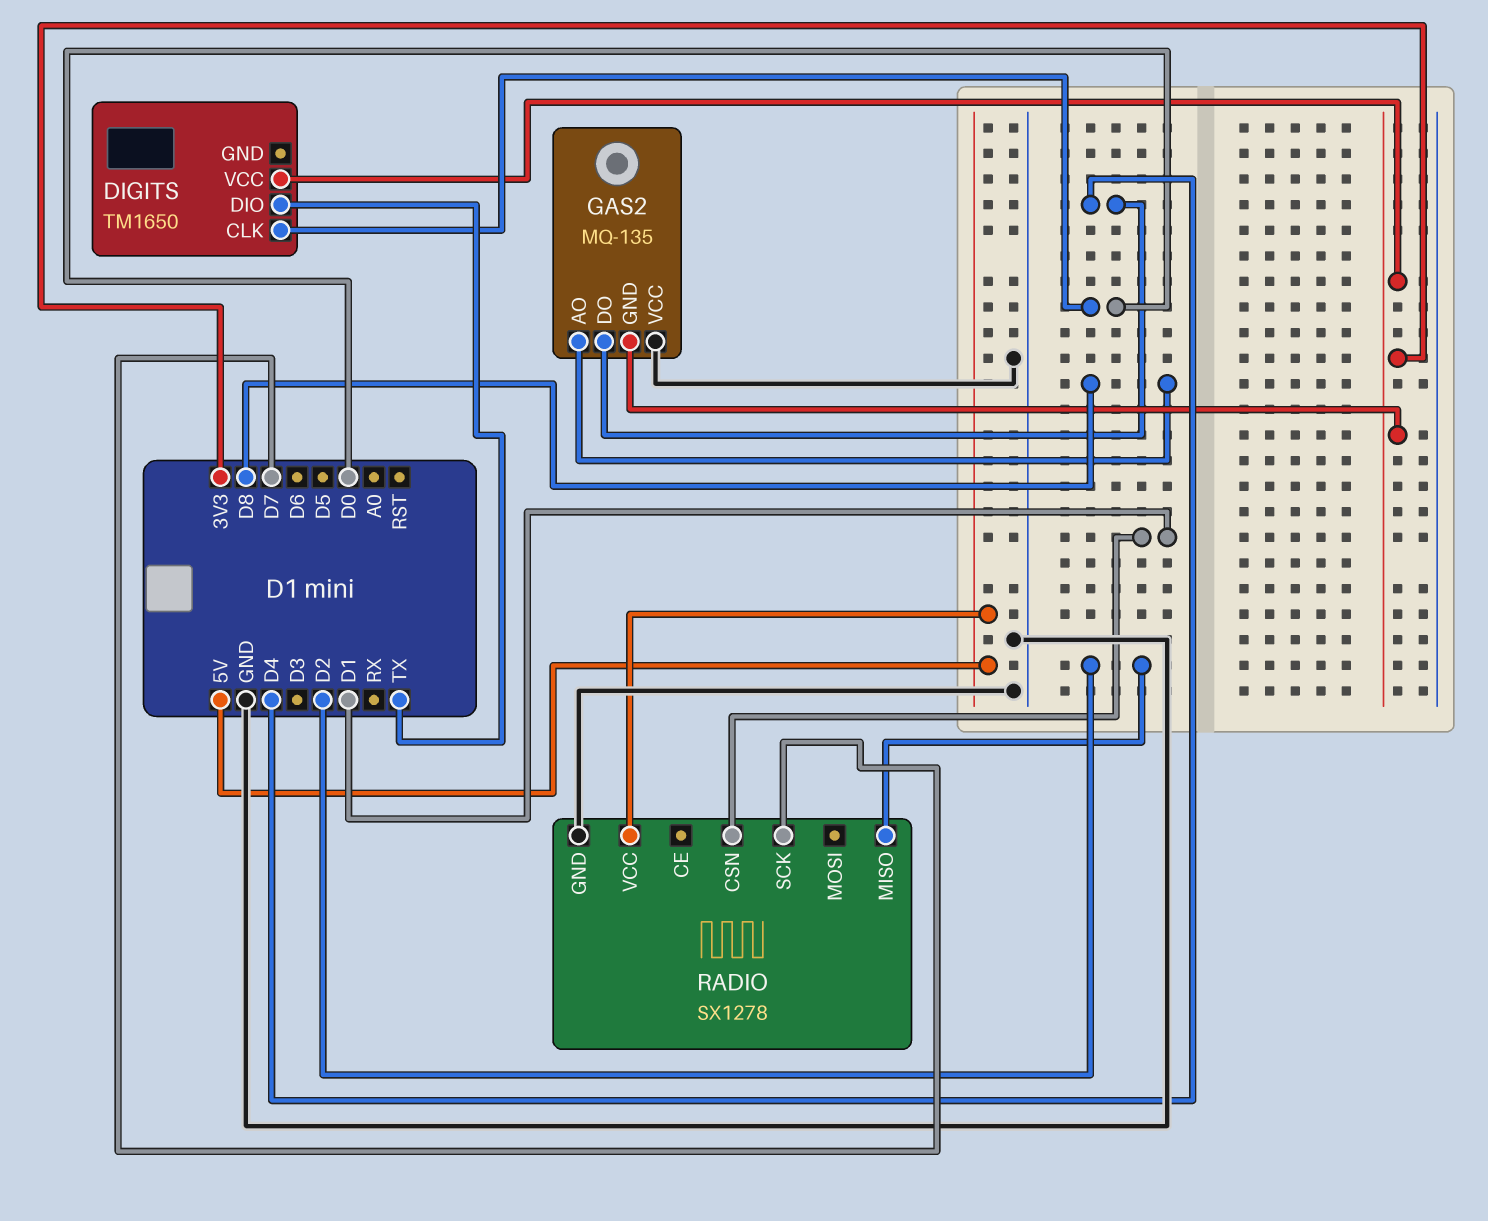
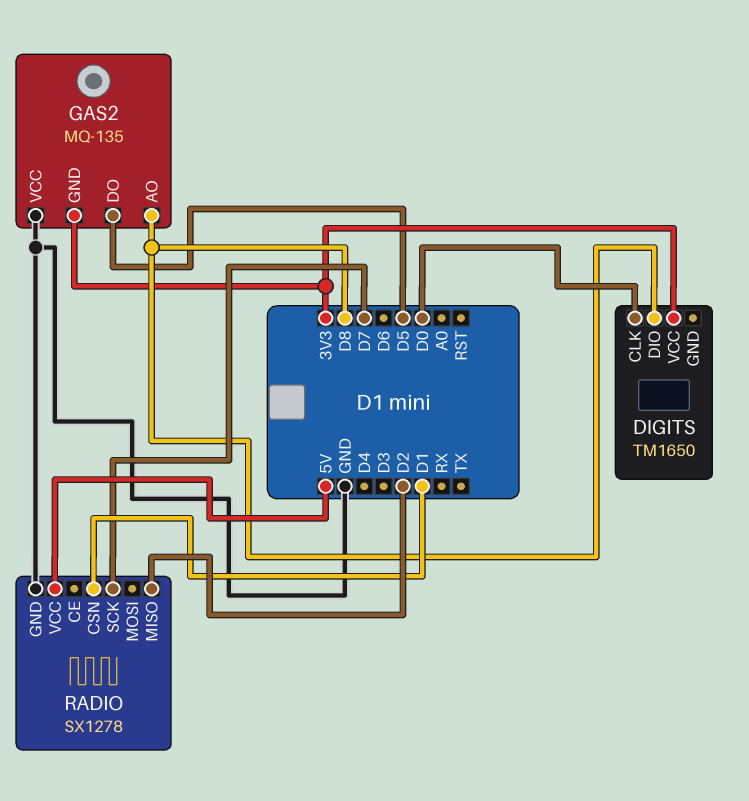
DIGITS pin DIO: TX -> D8
GAS2 pin DO: D4 -> D5

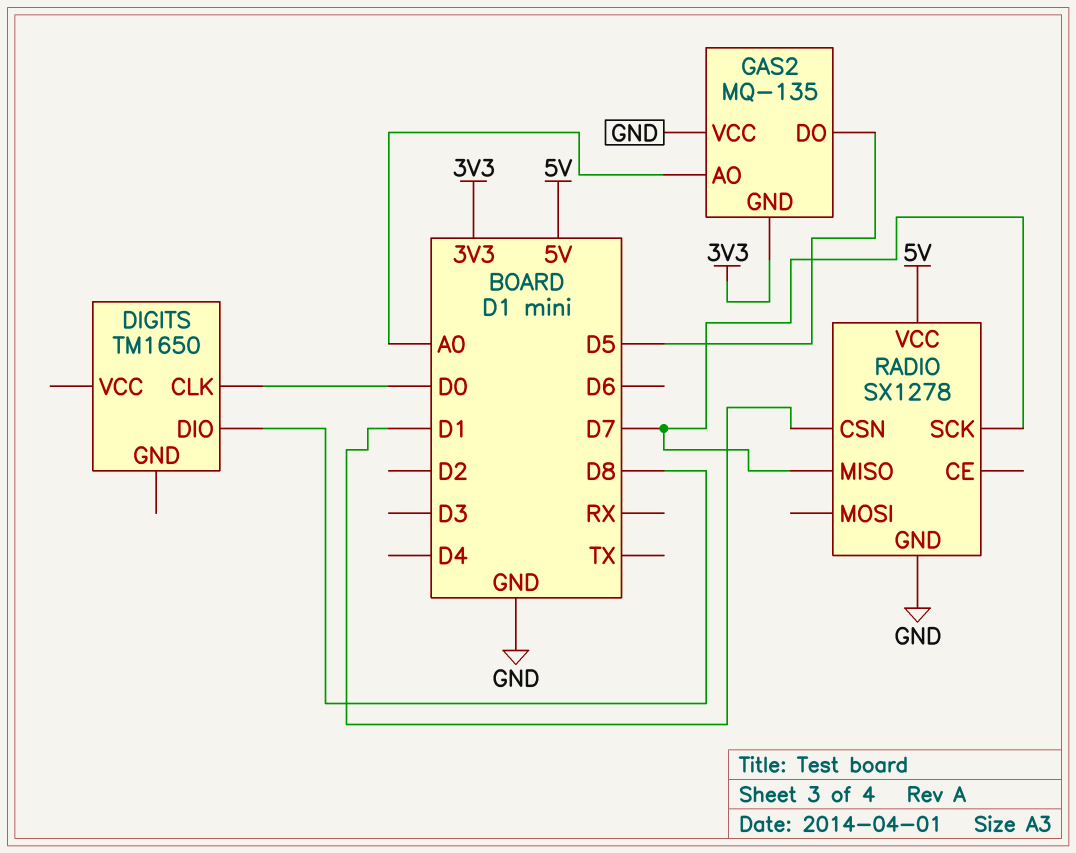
DIGITS pin VCC: 3V3 -> none
GAS2 pin AO: D8 -> A0
RADIO pin MISO: D2 -> D7

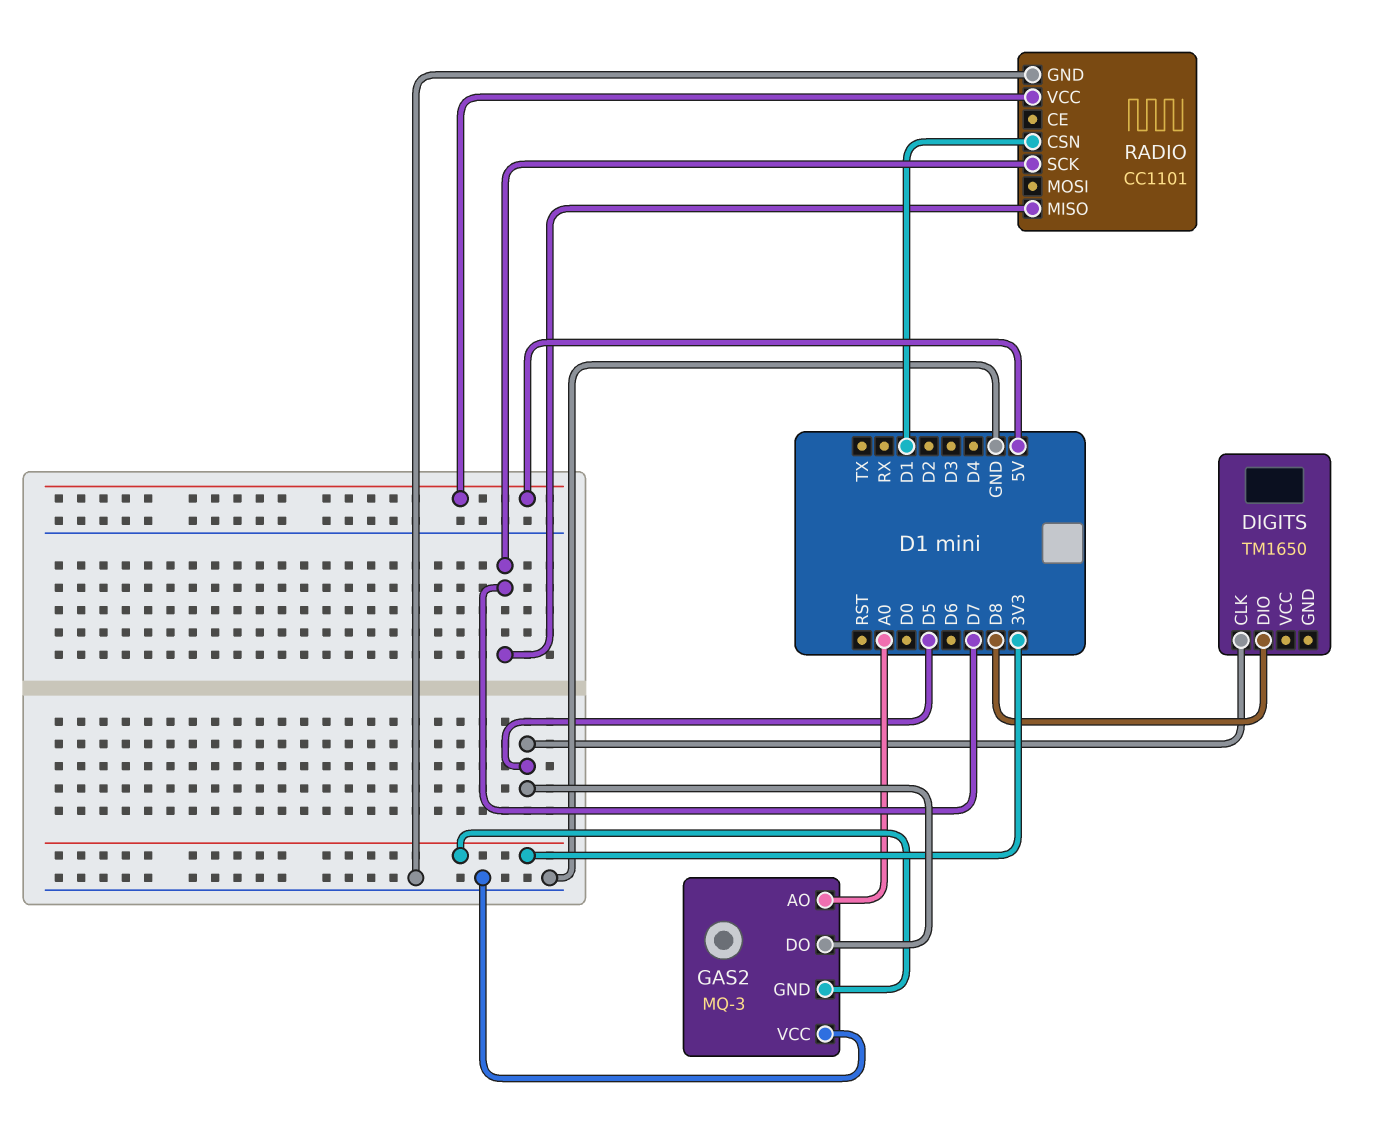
DIGITS pin CLK: D0 -> D5
GAS2: MQ-135 -> MQ-3
RADIO: SX1278 -> CC1101

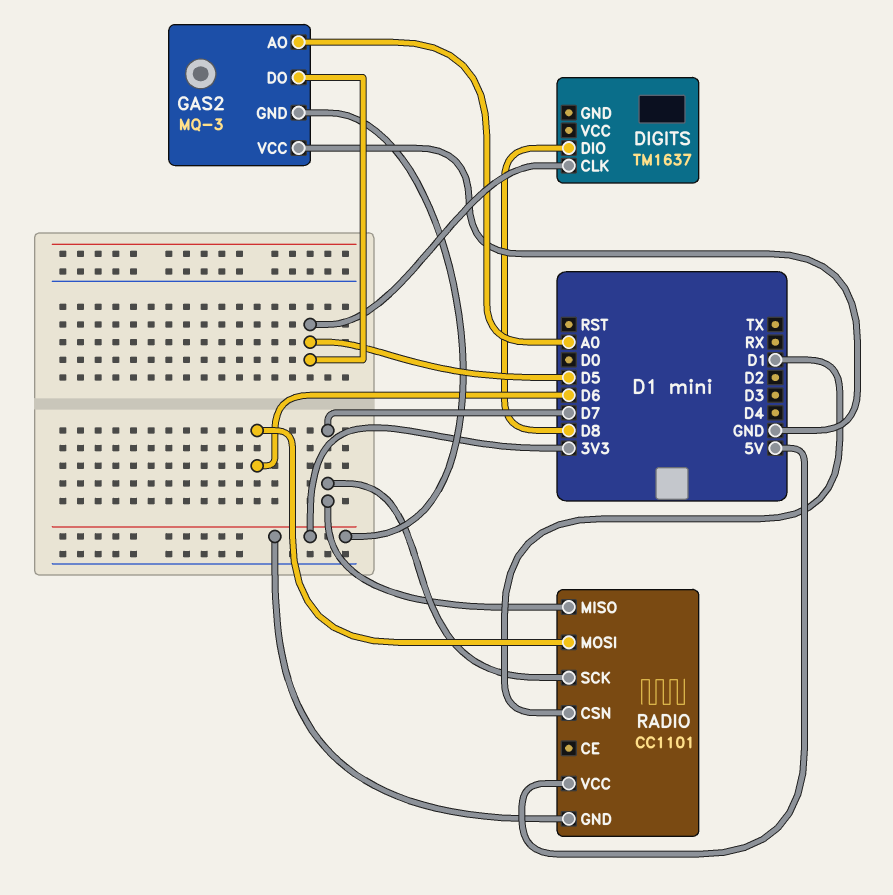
DIGITS: TM1650 -> TM1637
RADIO pin GND: GND -> 3V3
RADIO pin MOSI: none -> D6

